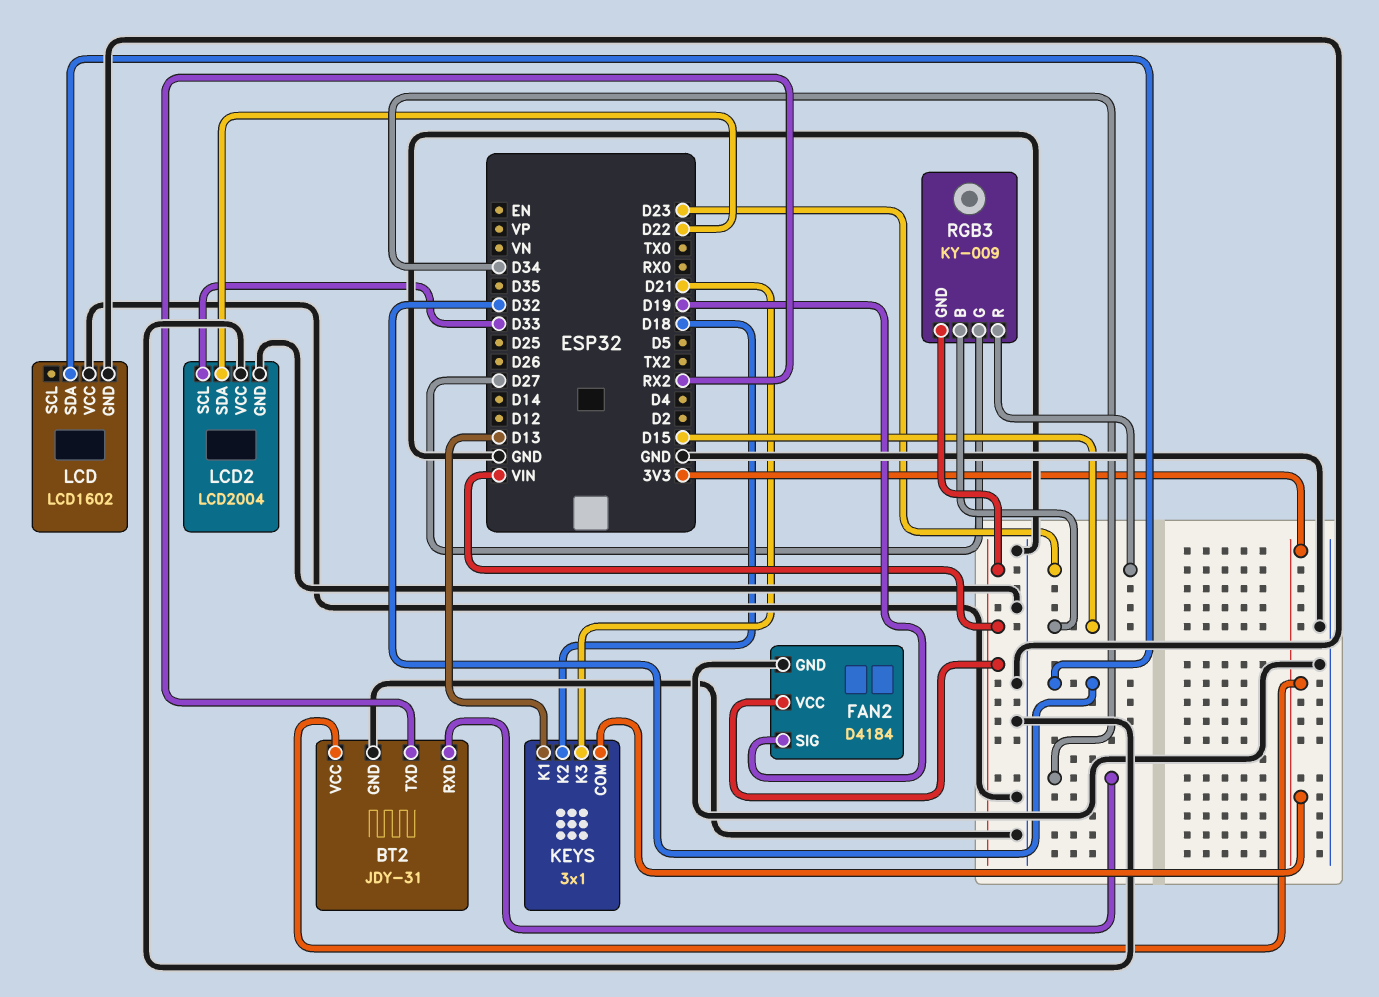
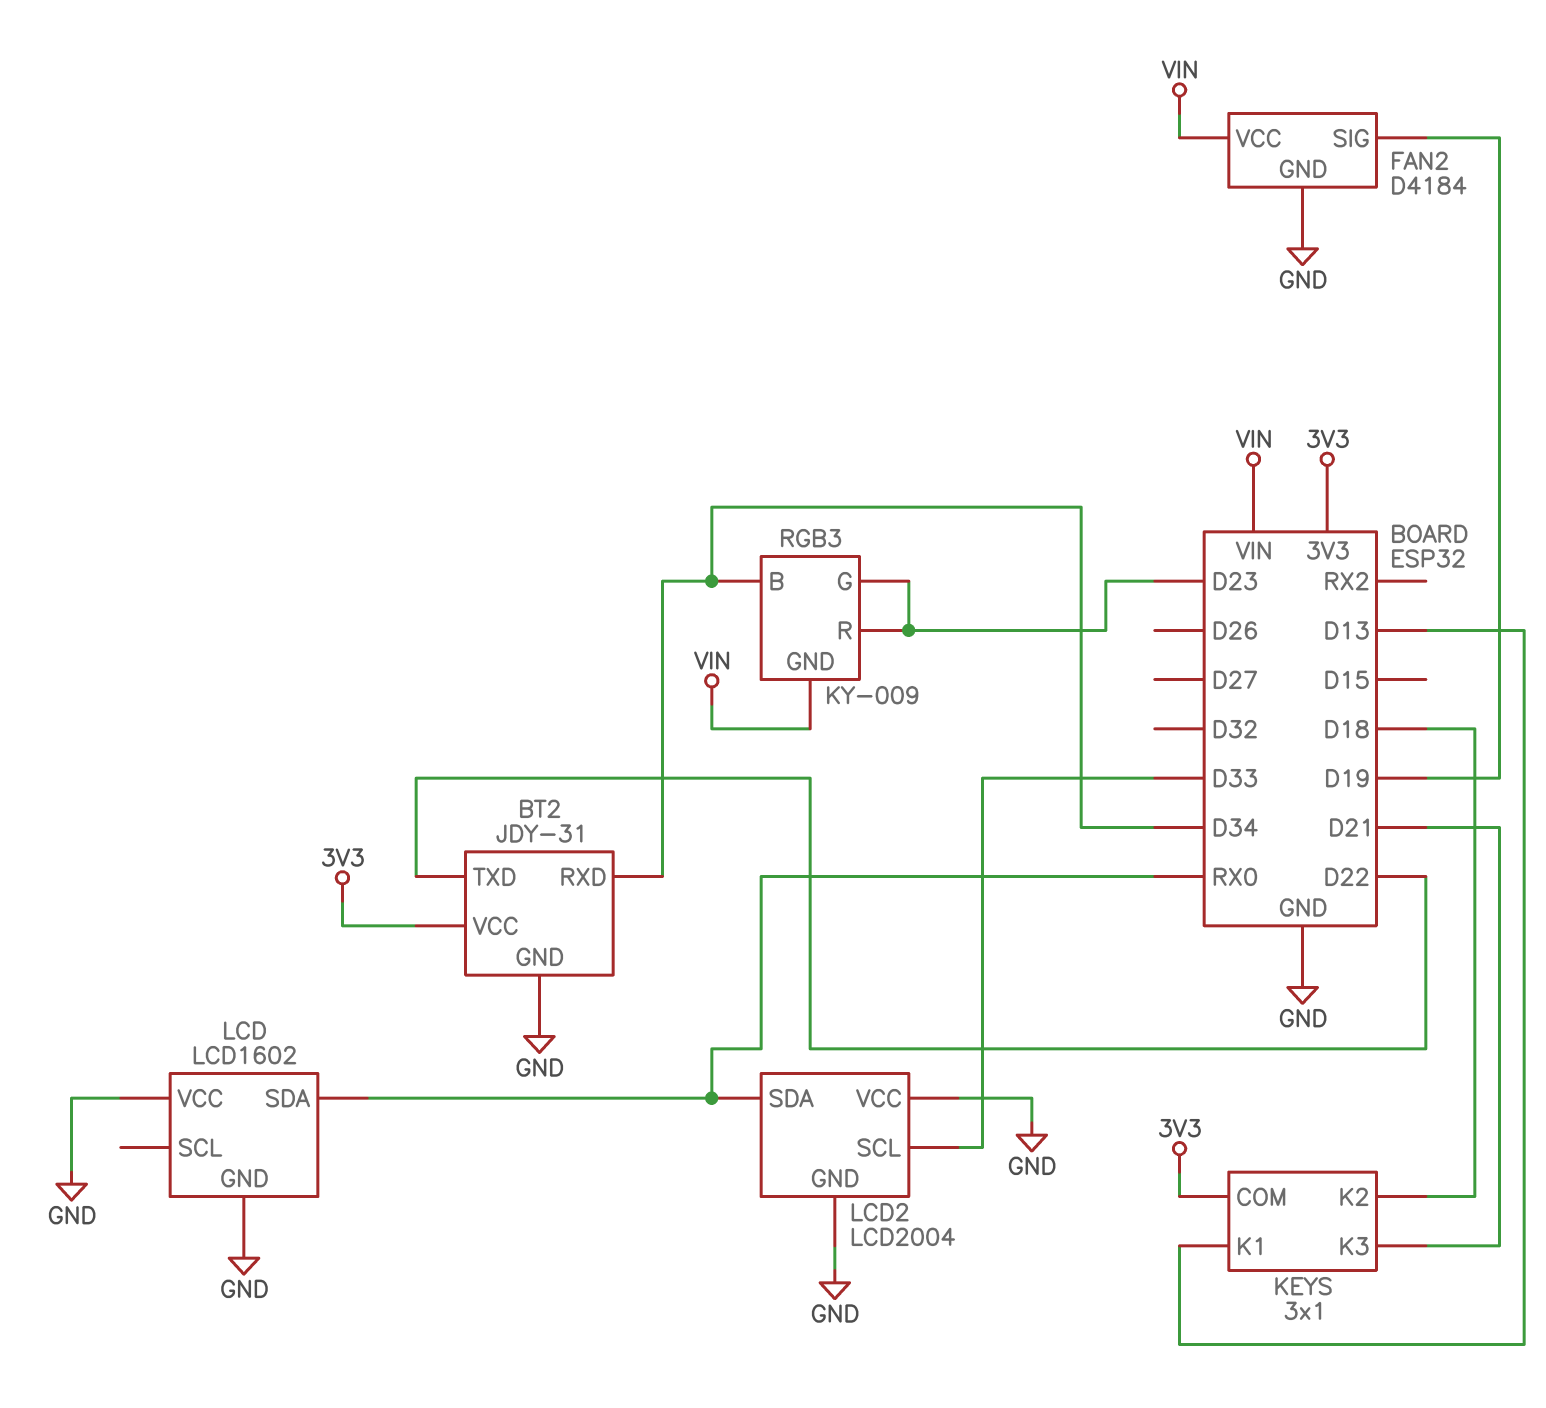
BT2 pin TXD: RX2 -> D22
LCD pin SDA: D32 -> RX0
LCD2 pin SDA: D22 -> RX0
RGB3 pin B: D15 -> D34
RGB3 pin G: D27 -> D23

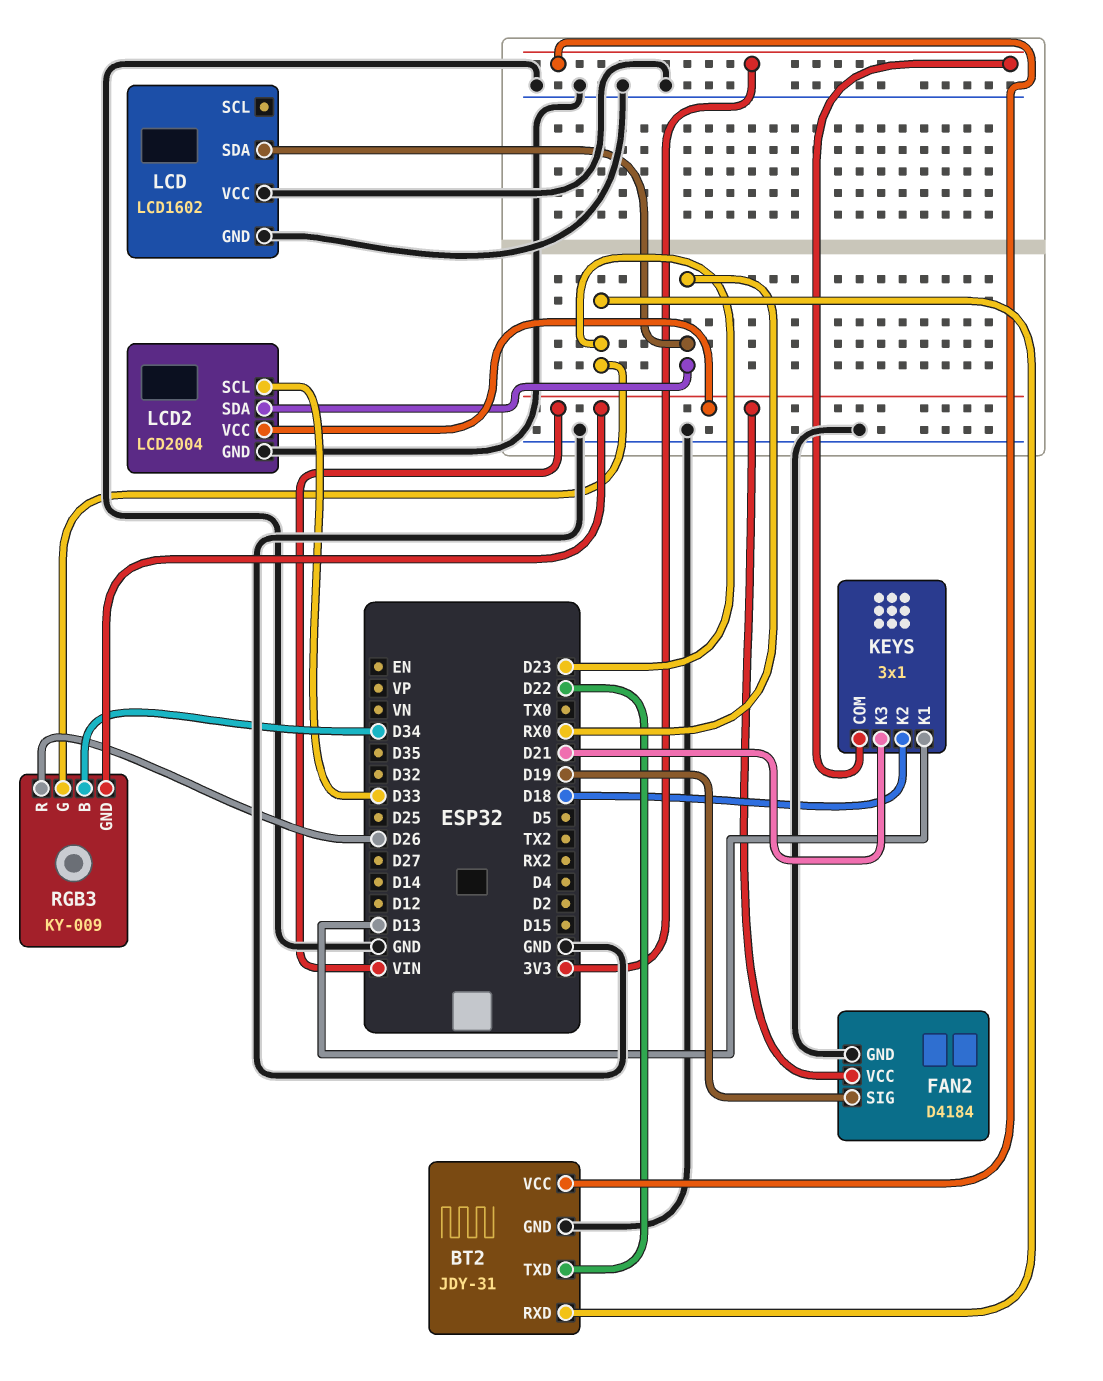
BT2 pin RXD: D34 -> D23
LCD2 pin VCC: GND -> VIN
RGB3 pin R: D23 -> D26

